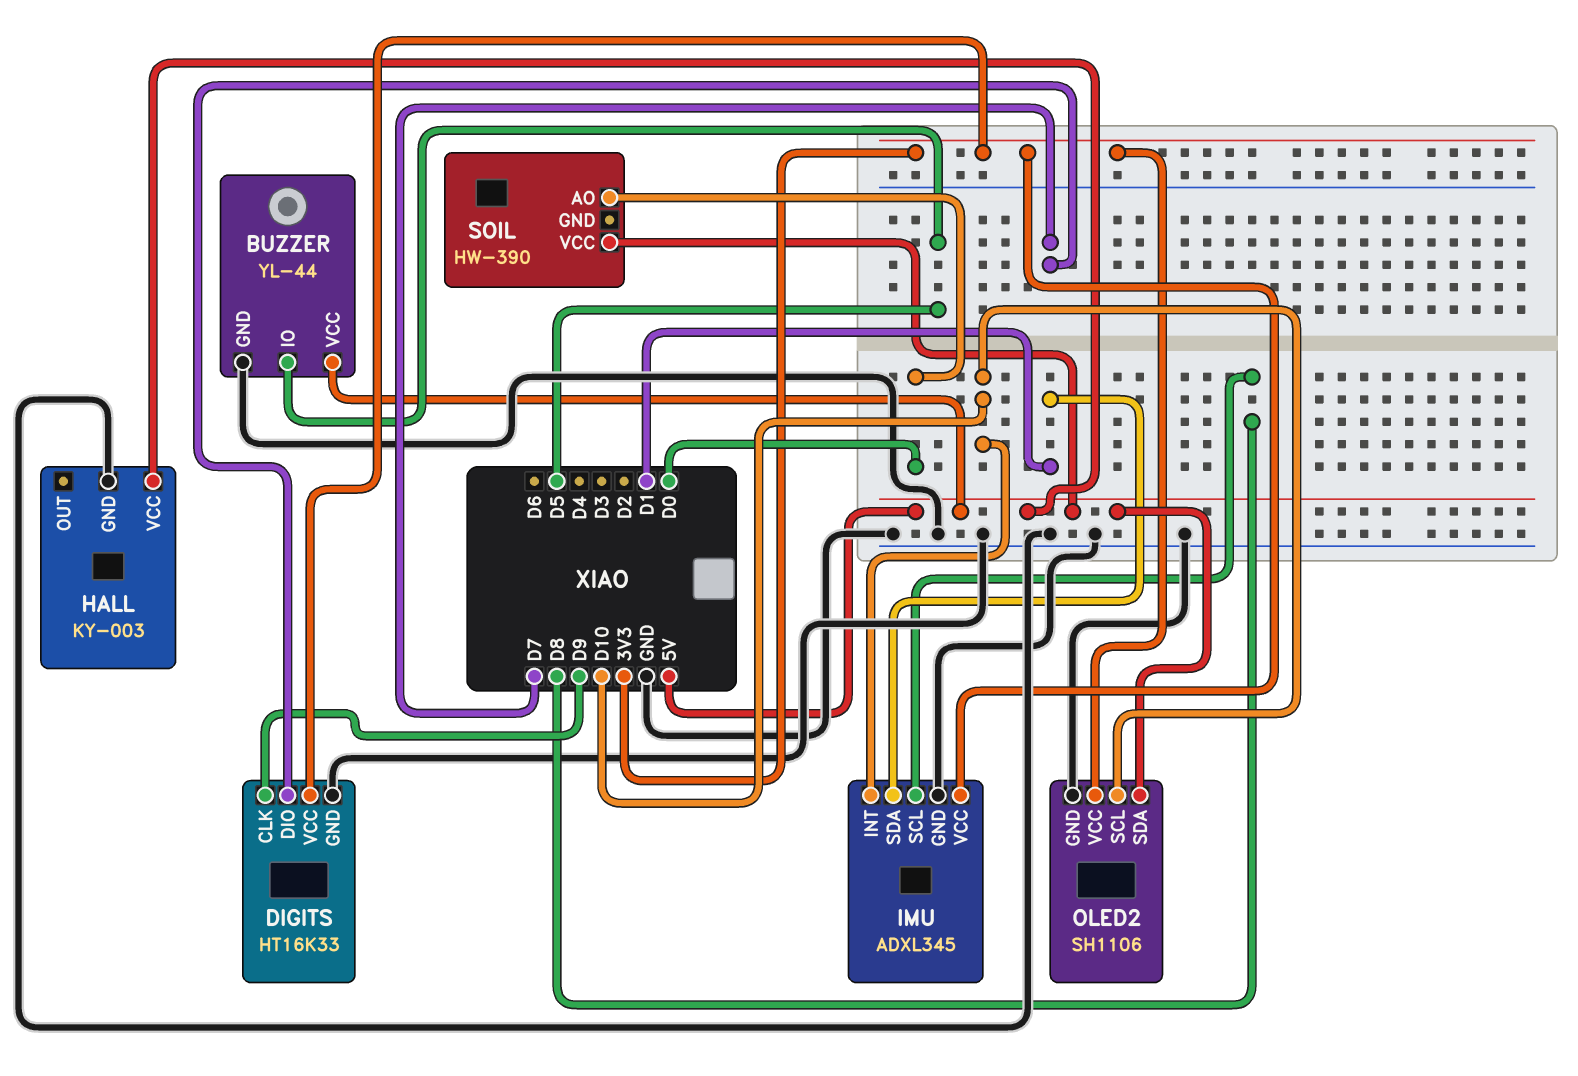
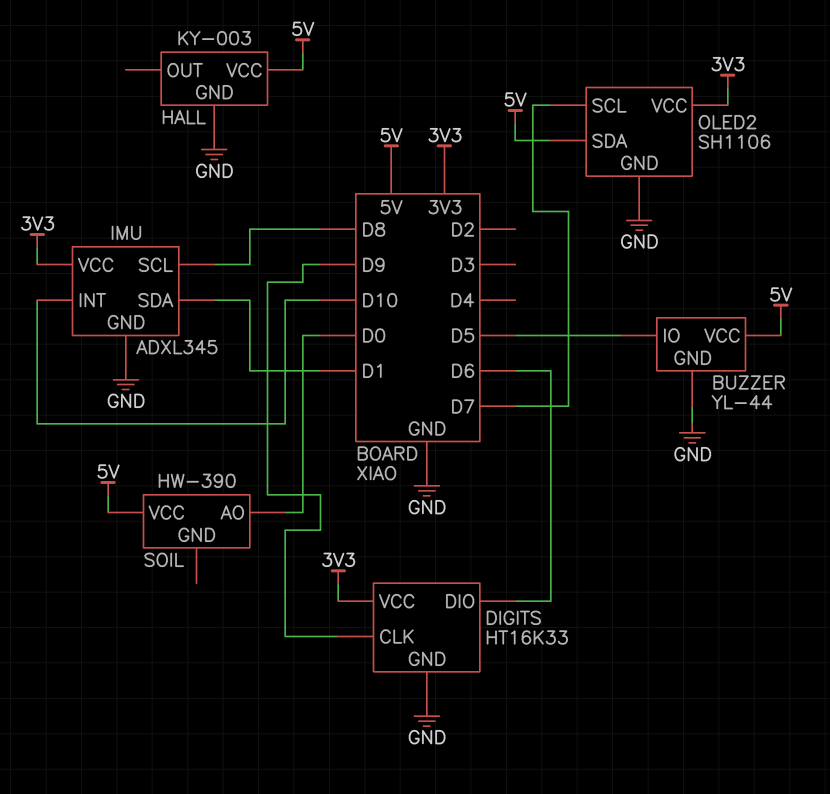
DIGITS pin DIO: D7 -> D6
OLED2 pin SCL: D10 -> D7

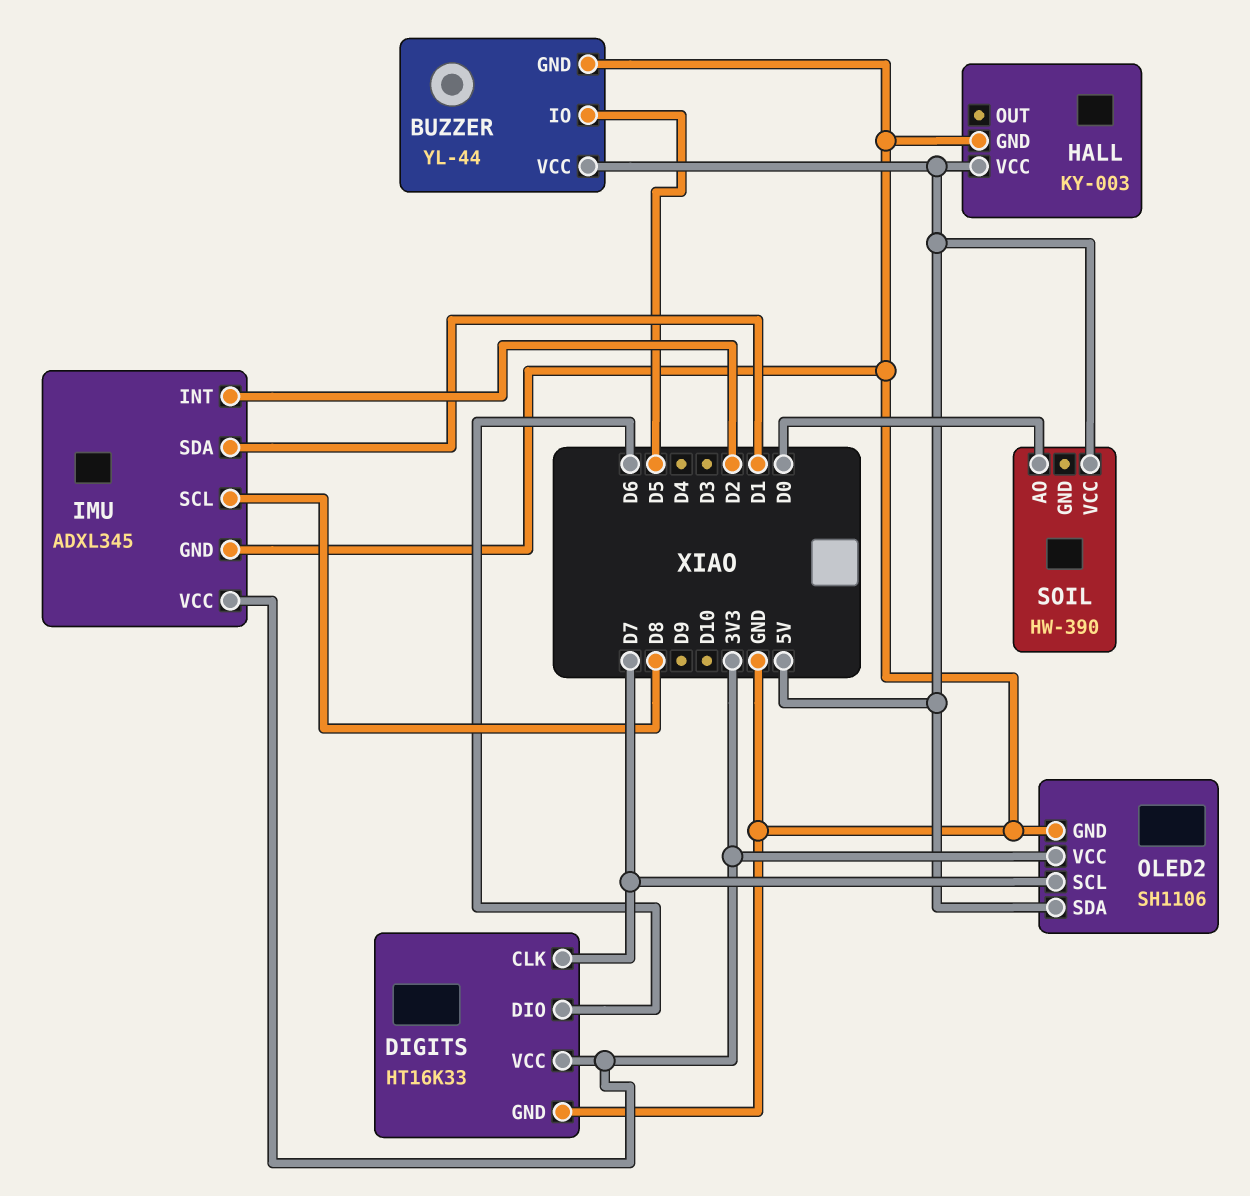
DIGITS pin CLK: D9 -> D7
IMU pin INT: D10 -> D2

